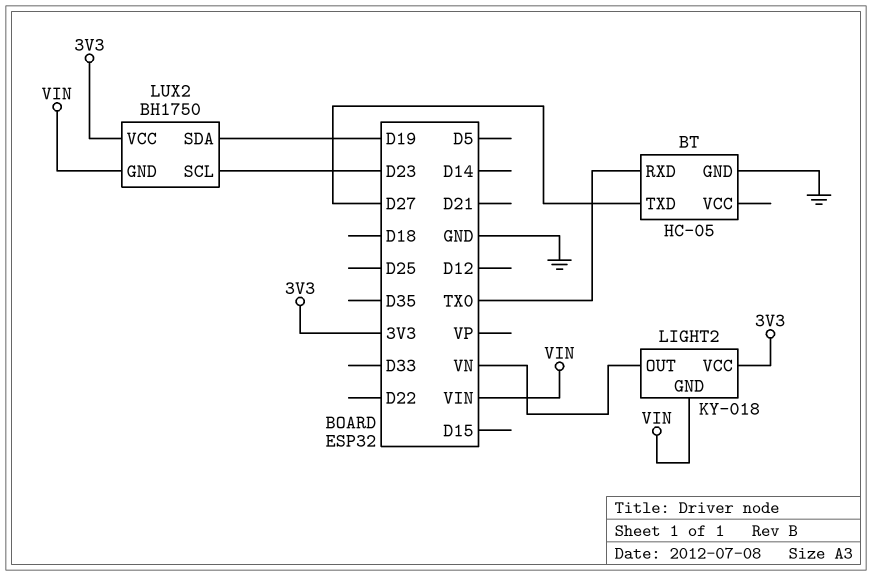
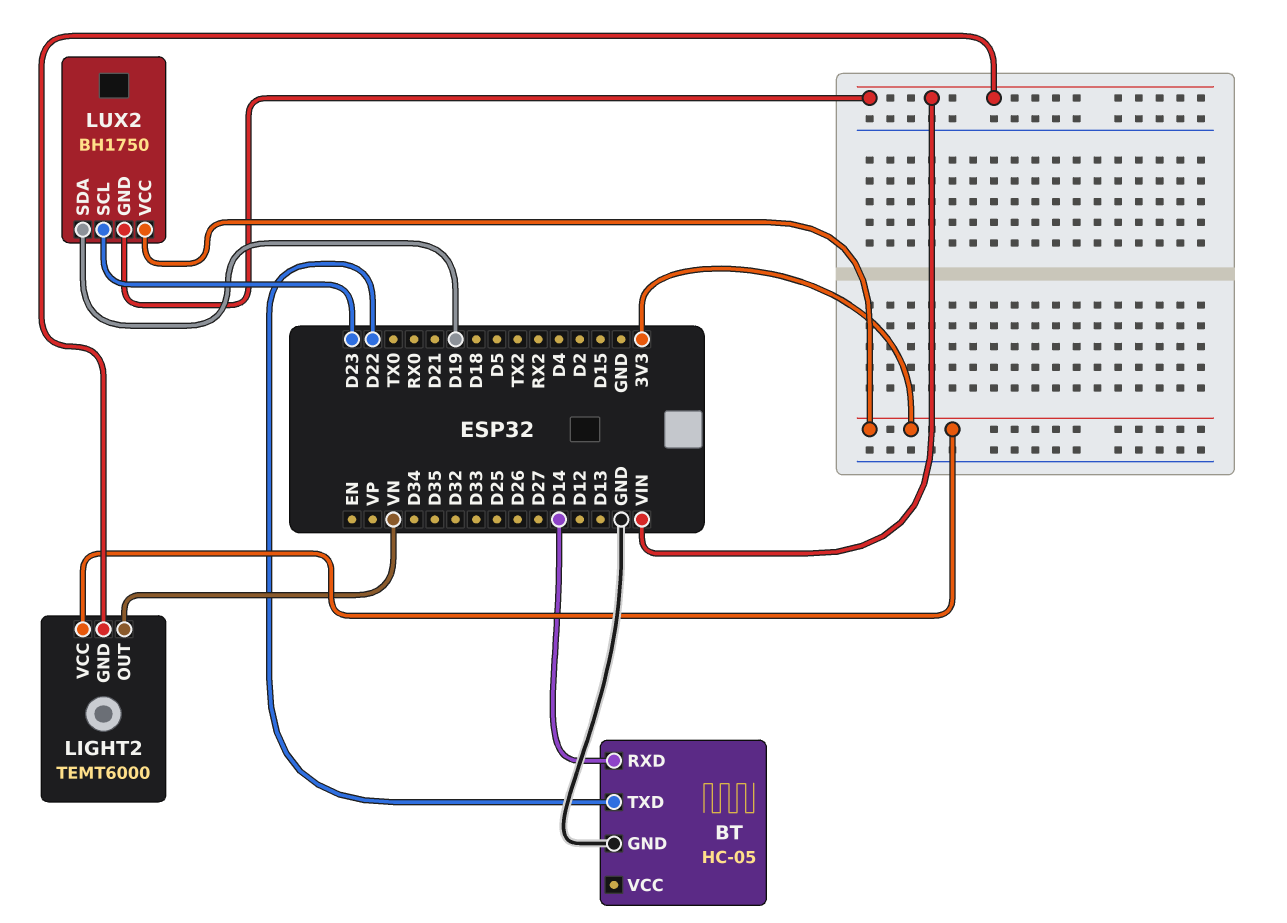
BT pin RXD: TX0 -> D14
BT pin TXD: D27 -> D22
LIGHT2: KY-018 -> TEMT6000

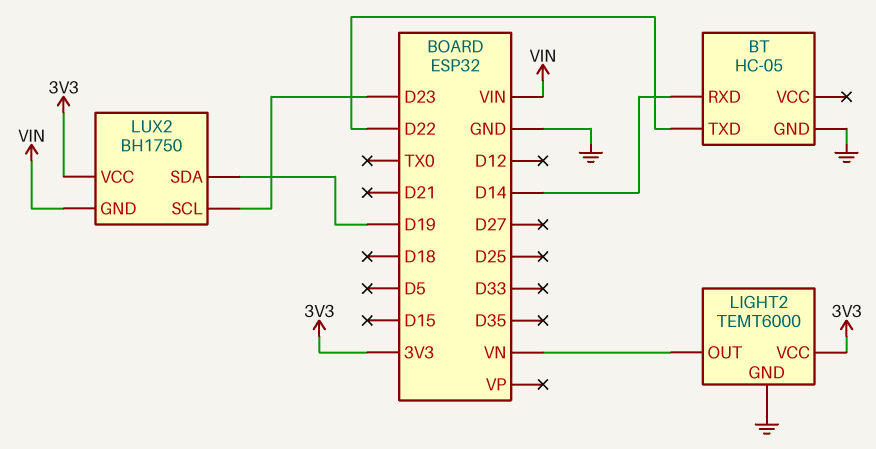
LIGHT2 pin GND: VIN -> GND

